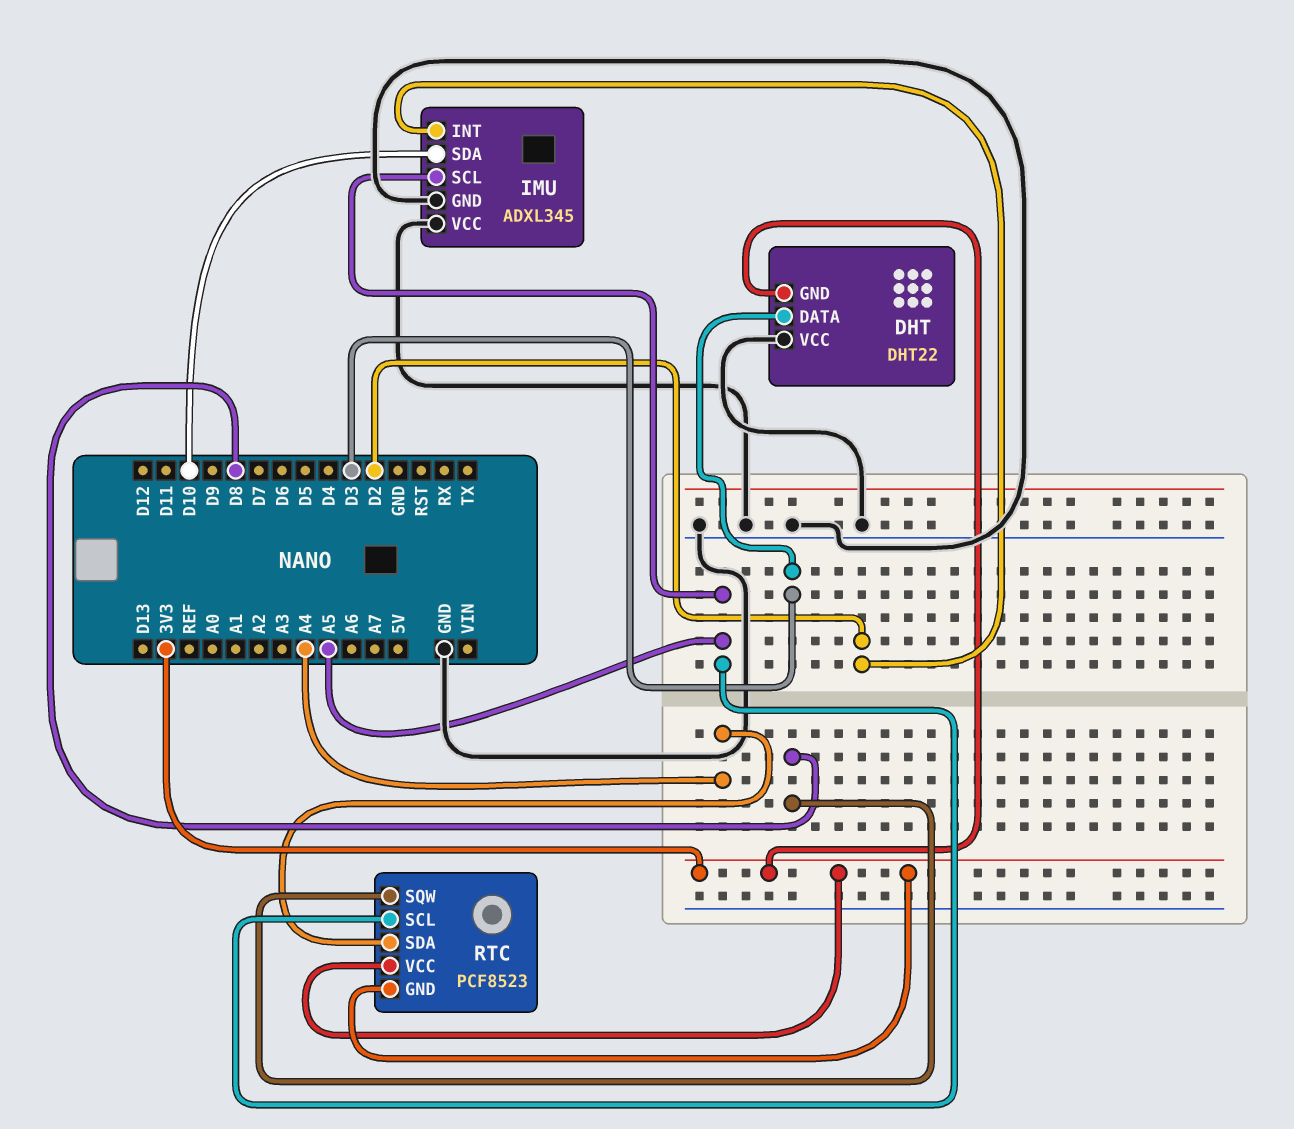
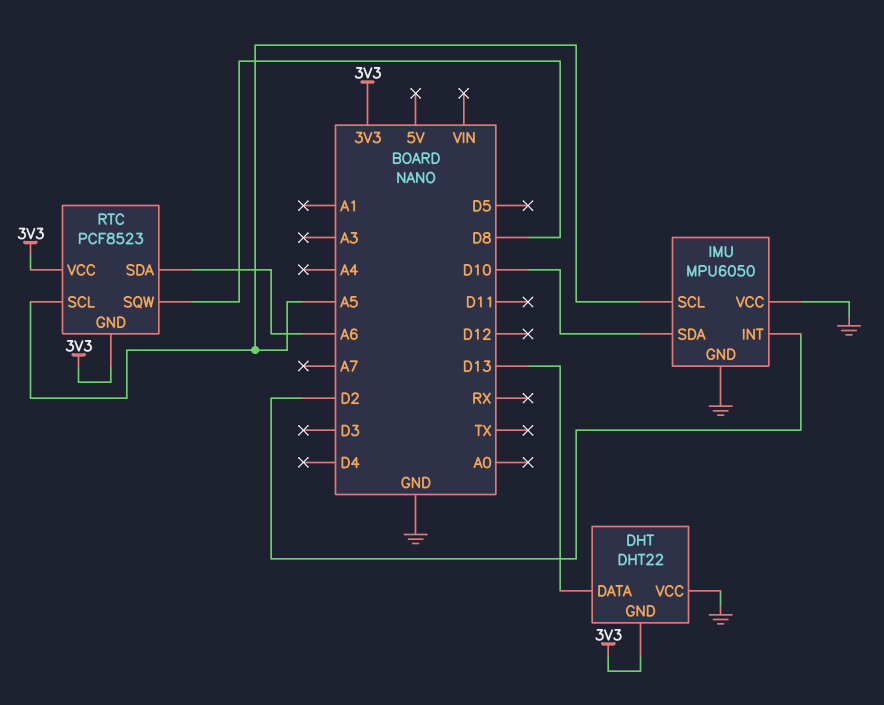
DHT pin DATA: D3 -> D13
IMU: ADXL345 -> MPU6050
RTC pin SDA: A4 -> A6

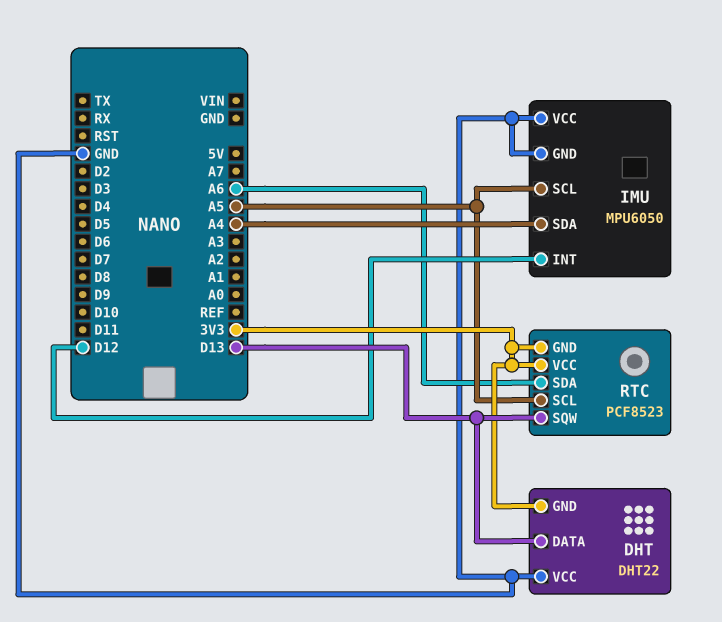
IMU pin INT: D2 -> D12
IMU pin SDA: D10 -> A4
RTC pin SQW: D8 -> D13

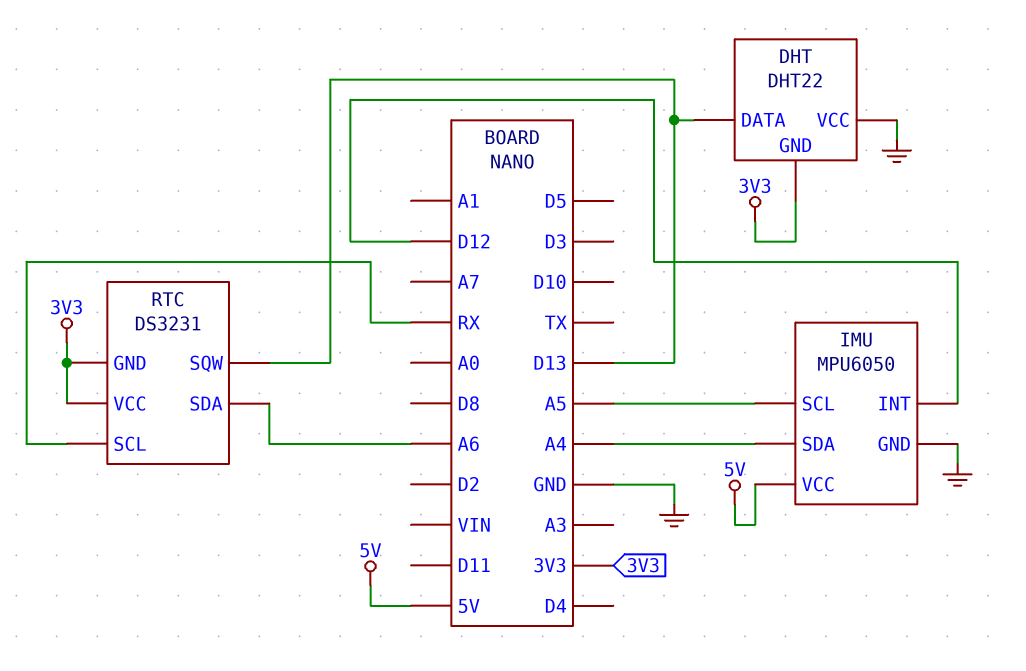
IMU pin VCC: GND -> 5V
RTC: PCF8523 -> DS3231
RTC pin SCL: A5 -> RX

